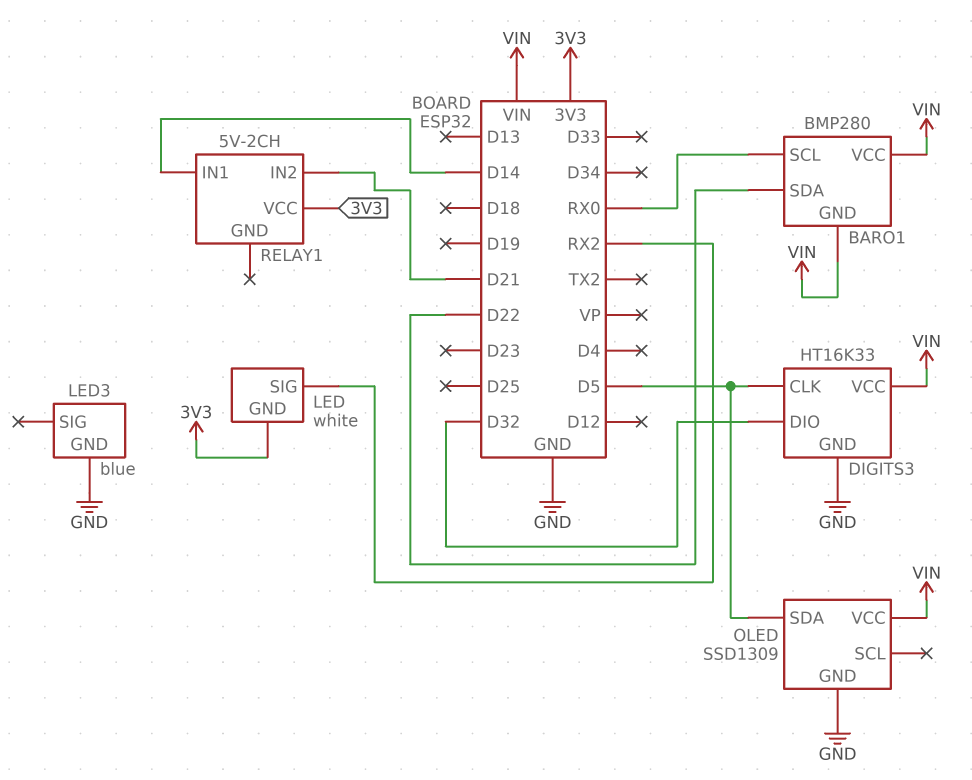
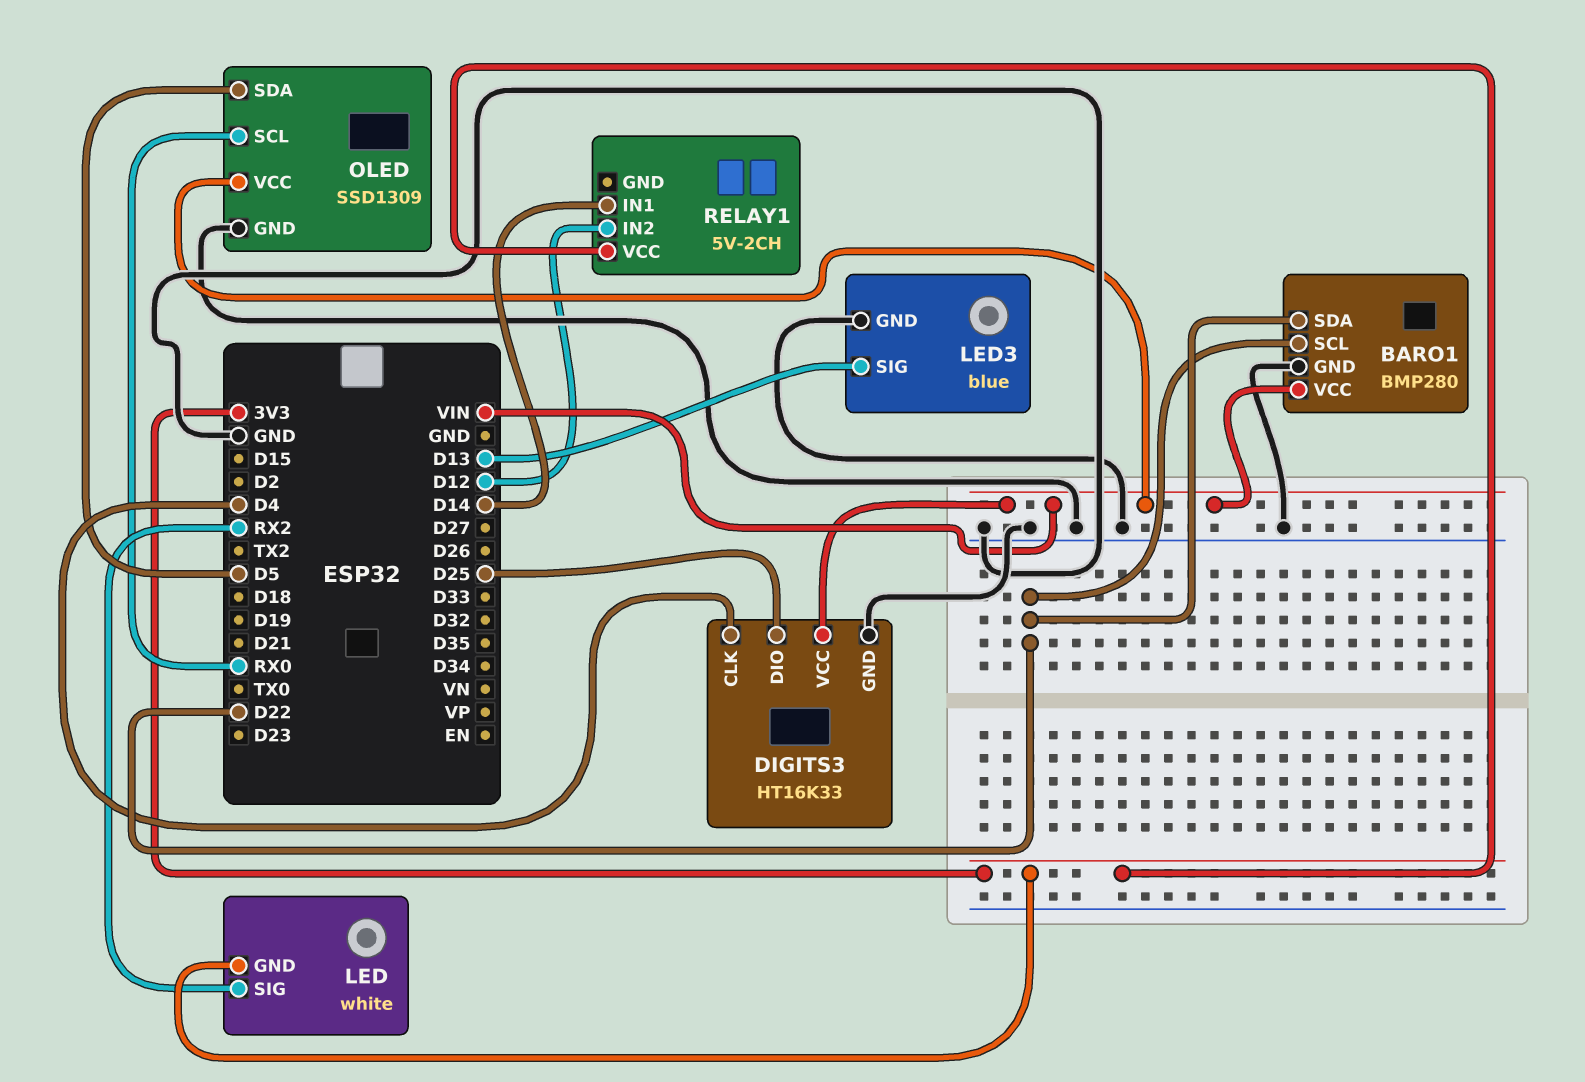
BARO1 pin GND: VIN -> GND
BARO1 pin SCL: RX0 -> D22
DIGITS3 pin CLK: D5 -> D4
DIGITS3 pin DIO: D32 -> D25
LED3 pin SIG: none -> D13
OLED pin SCL: none -> RX0
RELAY1 pin IN2: D21 -> D12

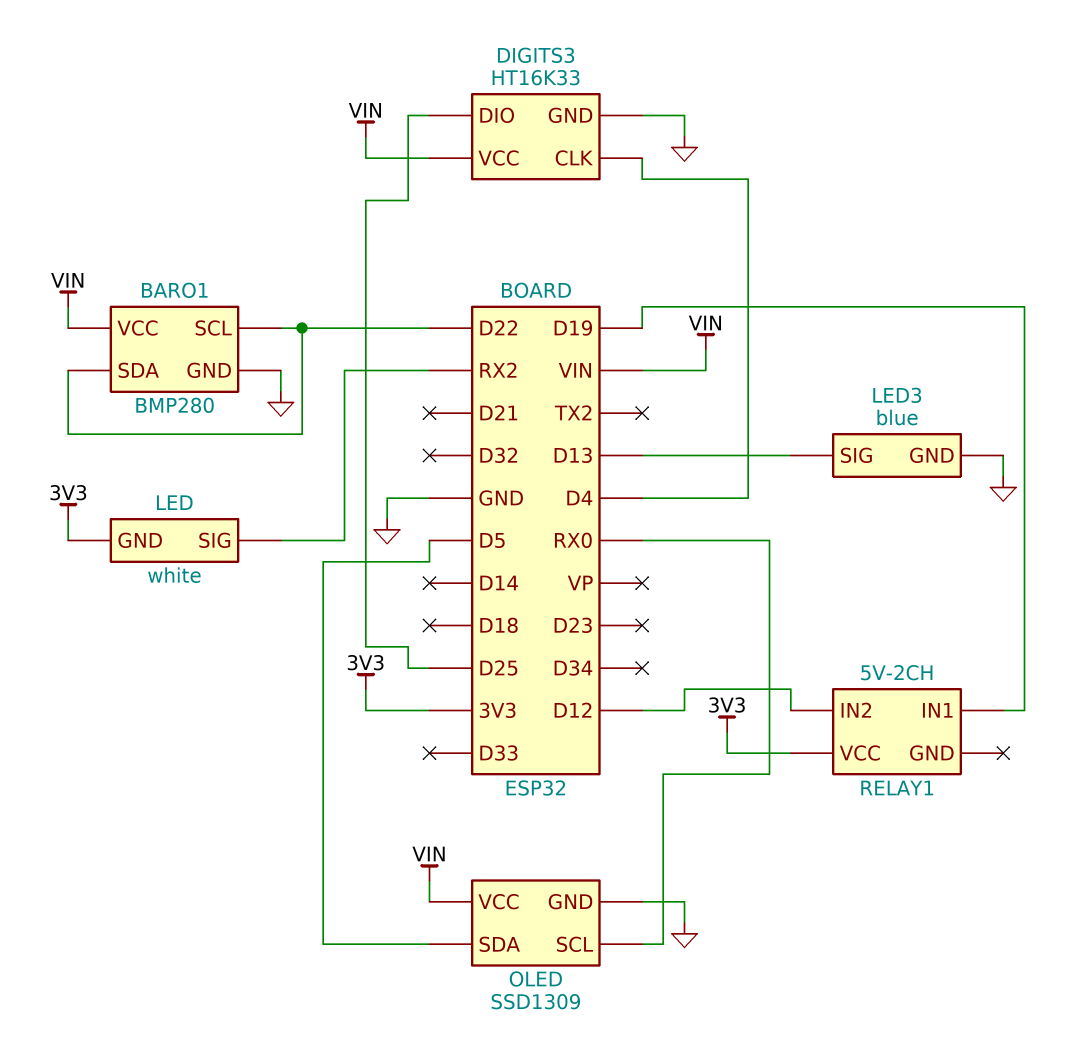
RELAY1 pin IN1: D14 -> D19

